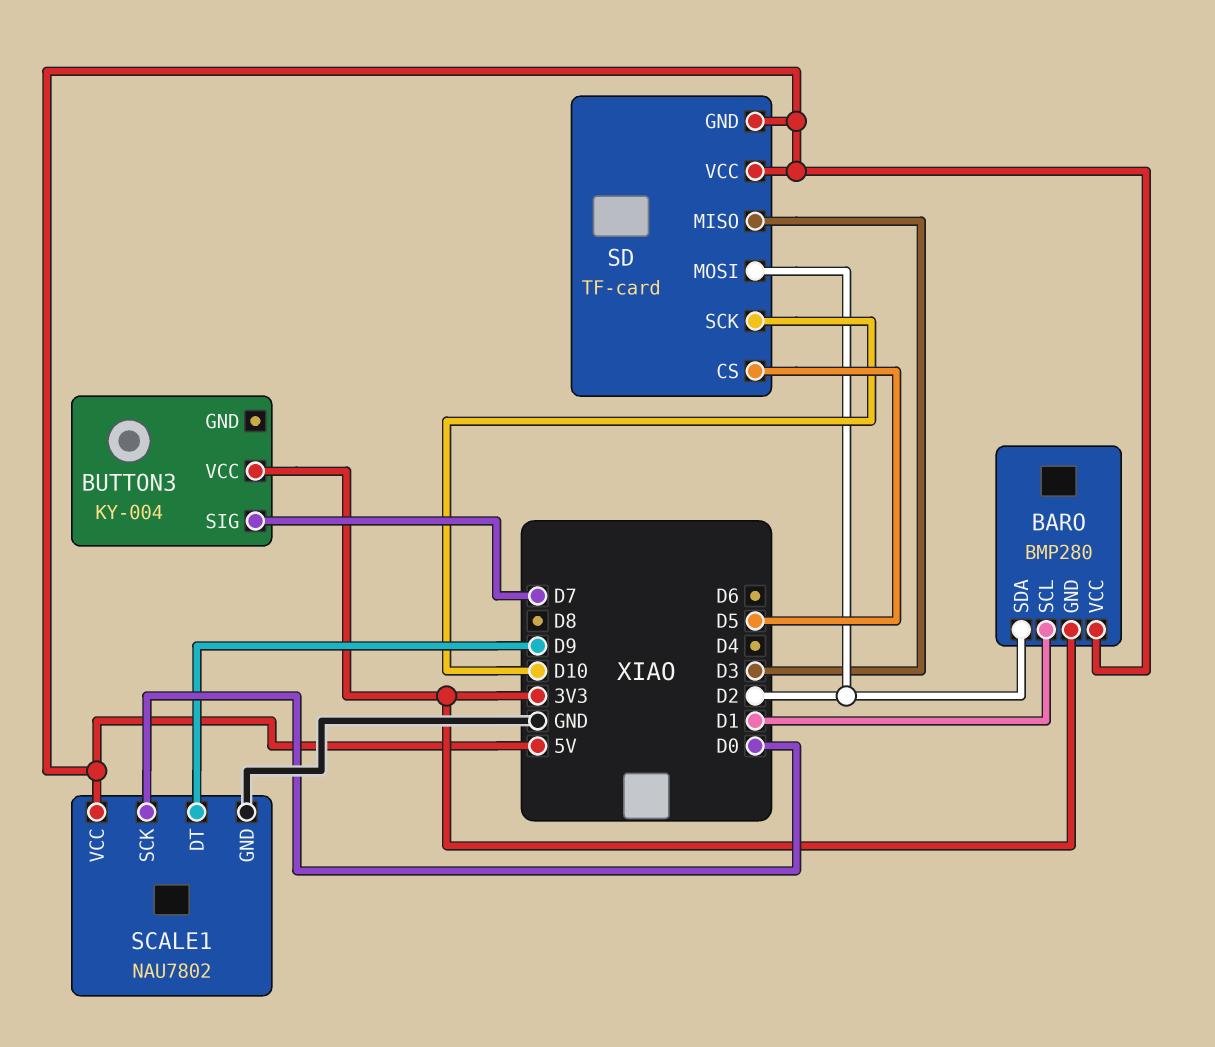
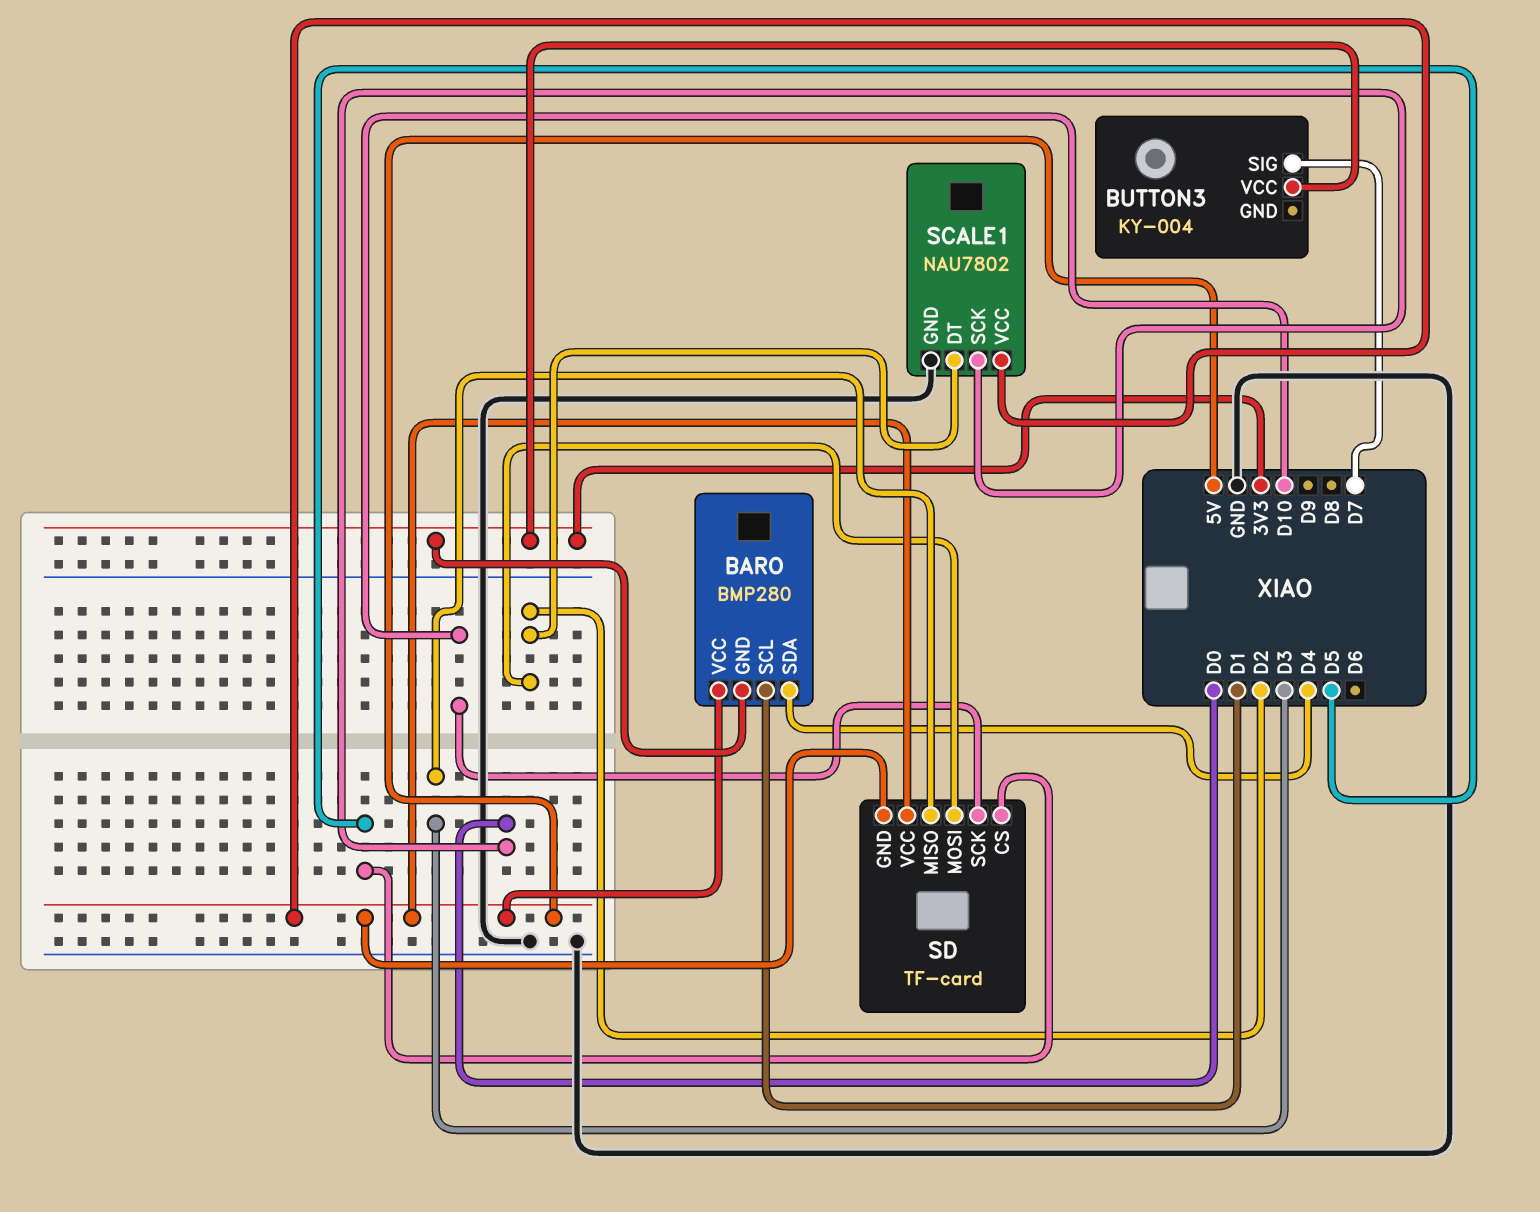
BARO pin SDA: D2 -> D4
SCALE1 pin DT: D9 -> D2

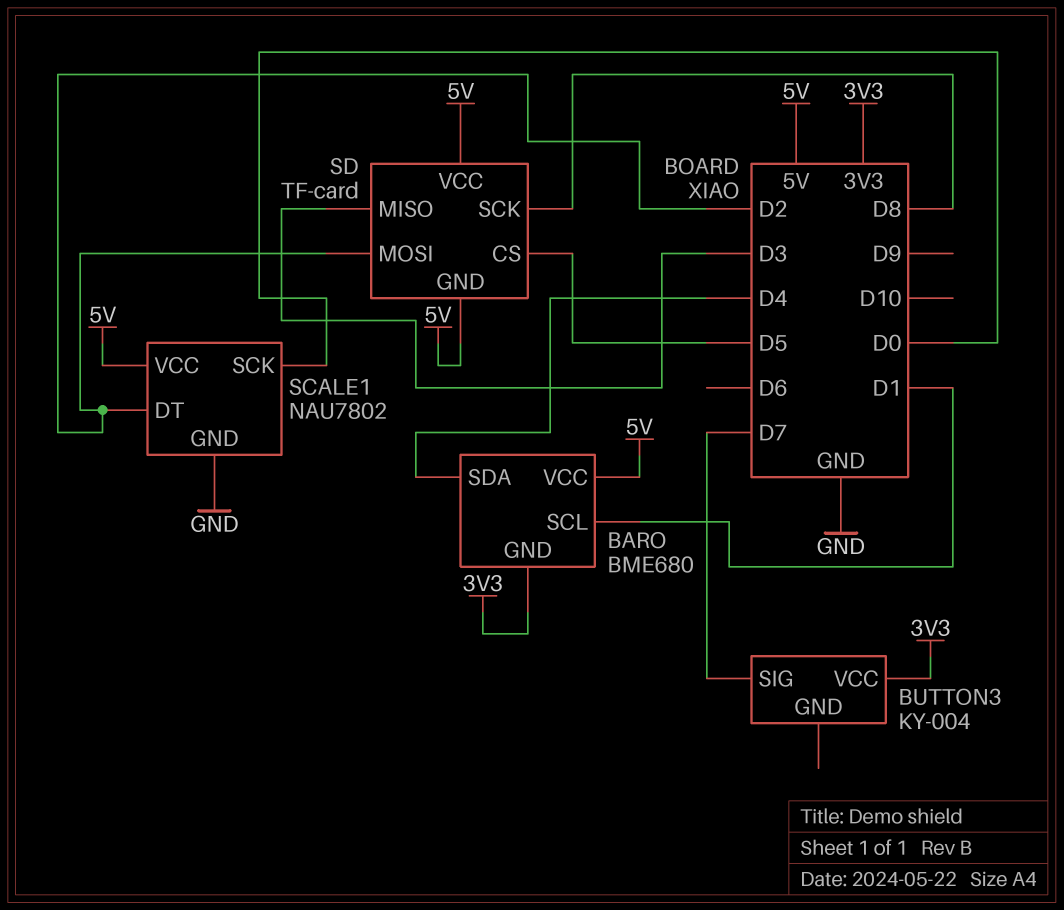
BARO: BMP280 -> BME680
SD pin SCK: D10 -> D8

